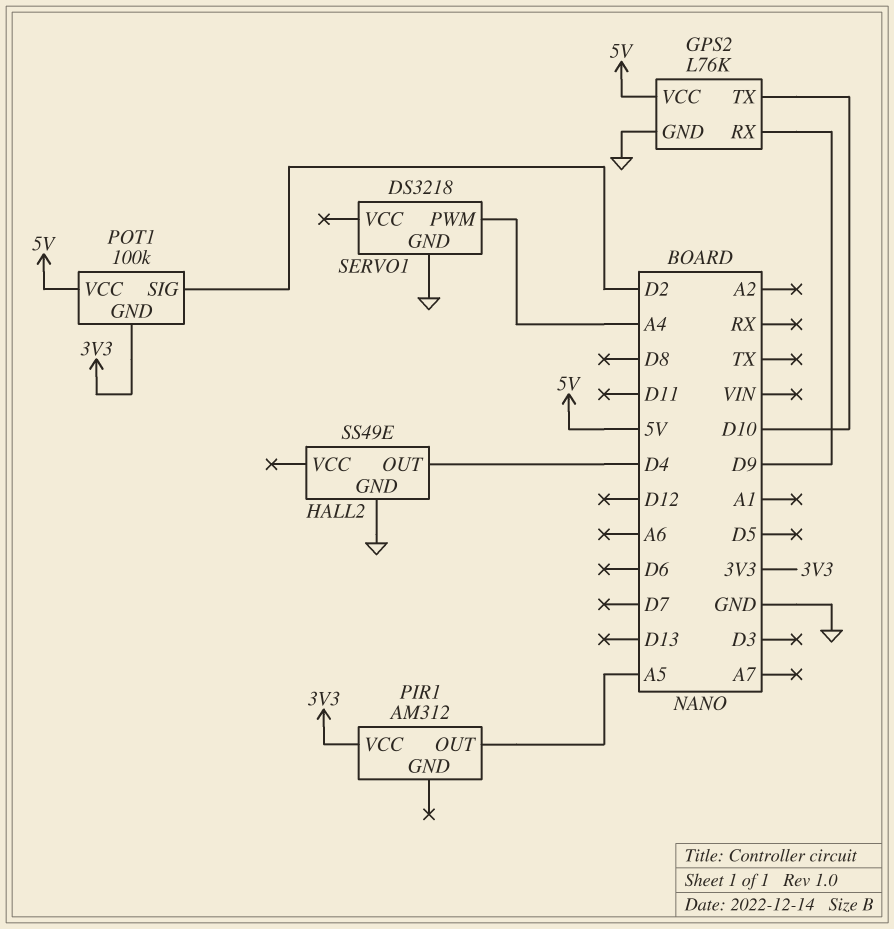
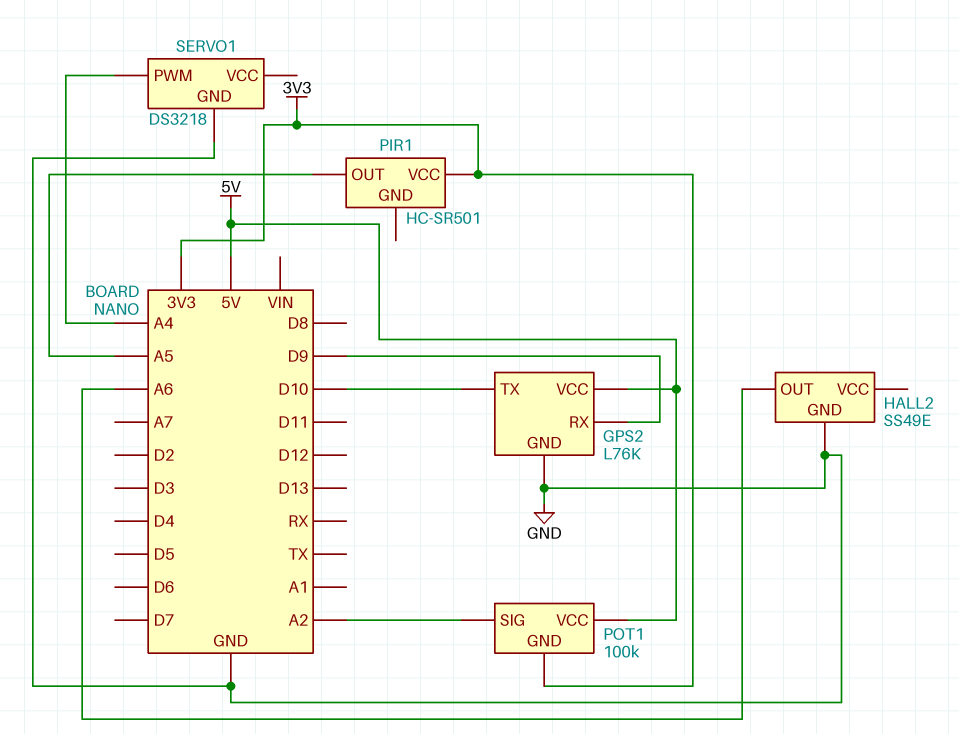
HALL2 pin OUT: D4 -> A6
PIR1: AM312 -> HC-SR501
POT1 pin SIG: D2 -> A2

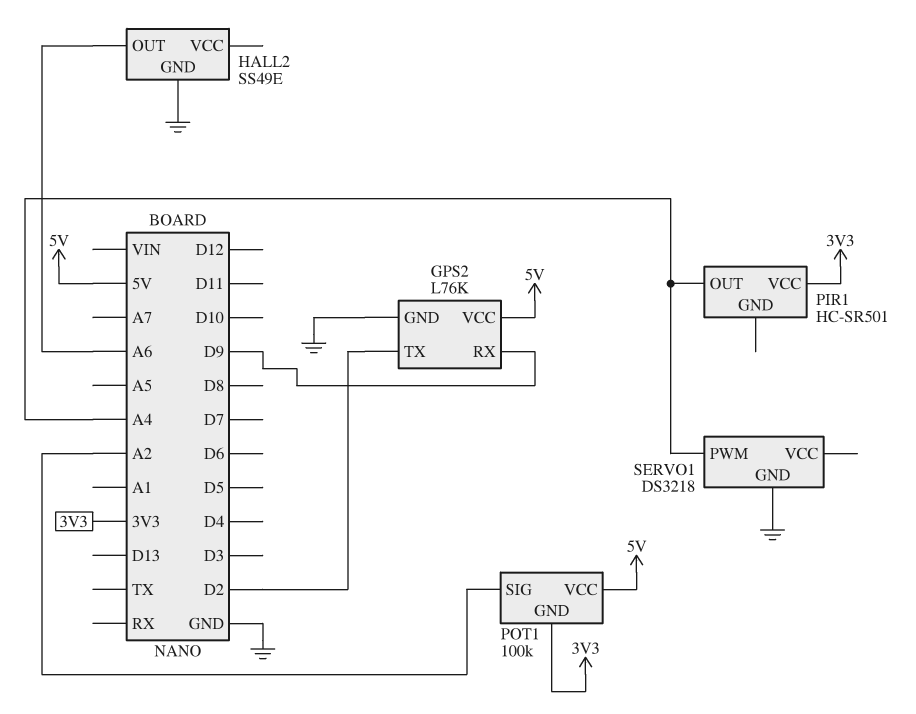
GPS2 pin TX: D10 -> D2
PIR1 pin OUT: A5 -> A4

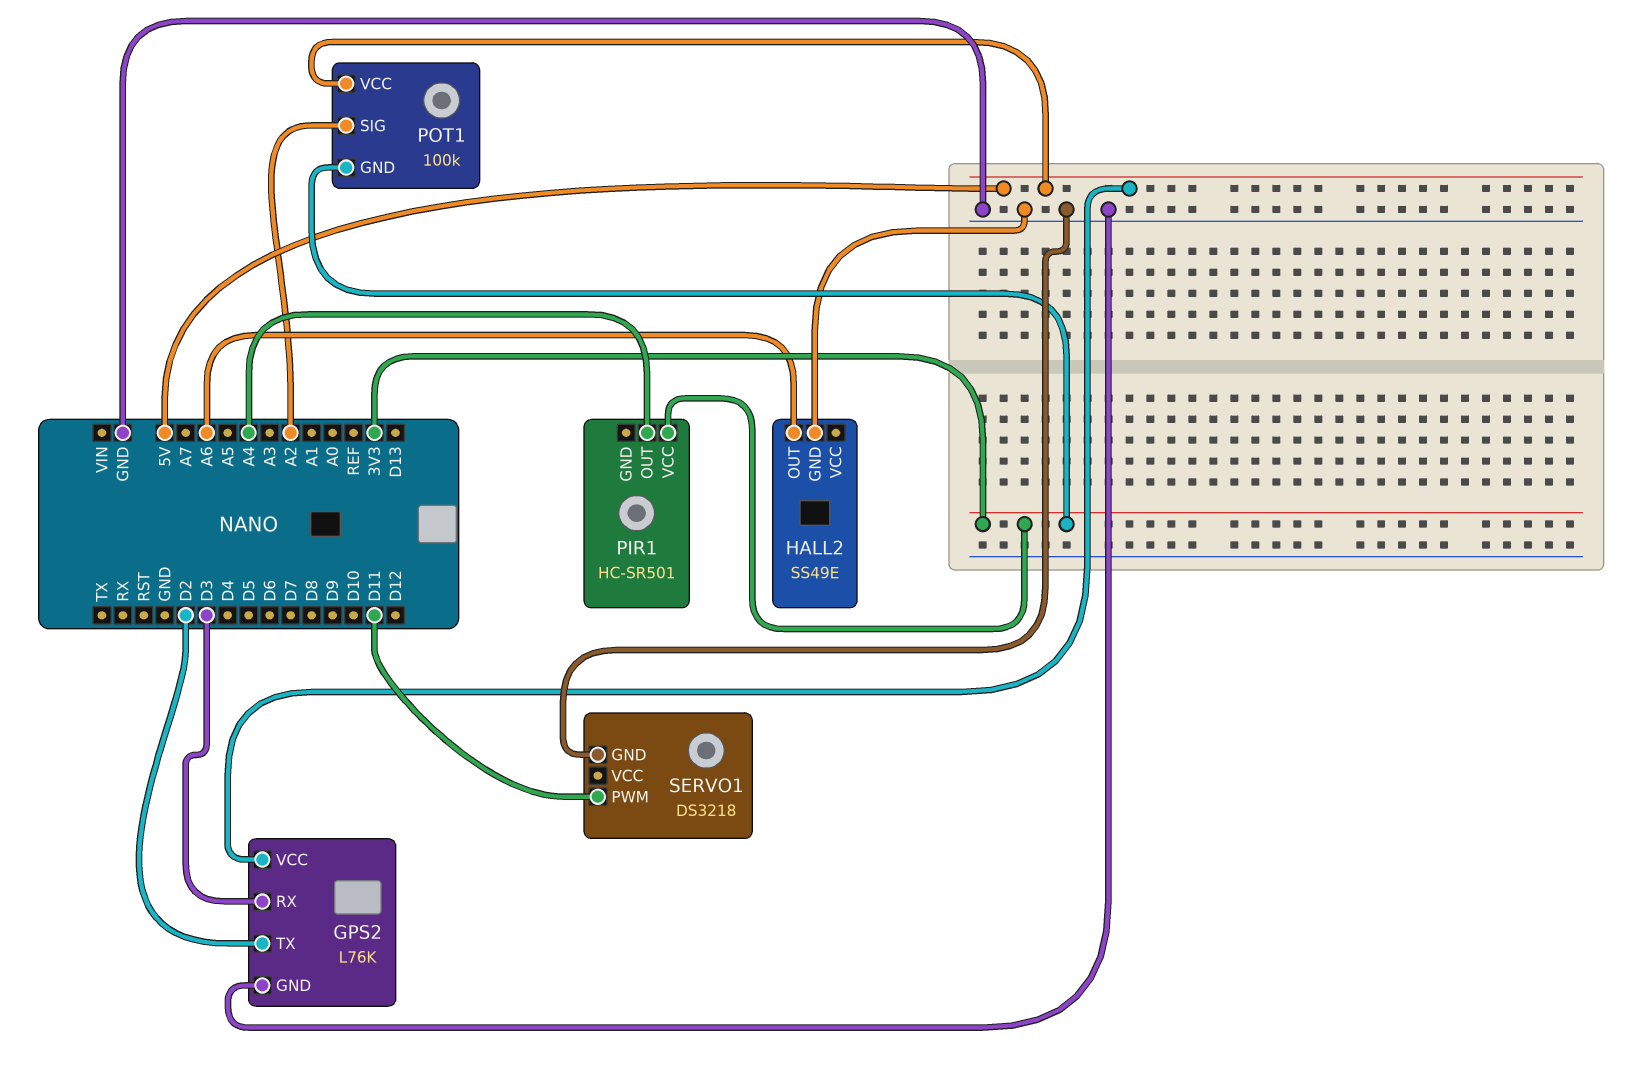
GPS2 pin RX: D9 -> D3
SERVO1 pin PWM: A4 -> D11

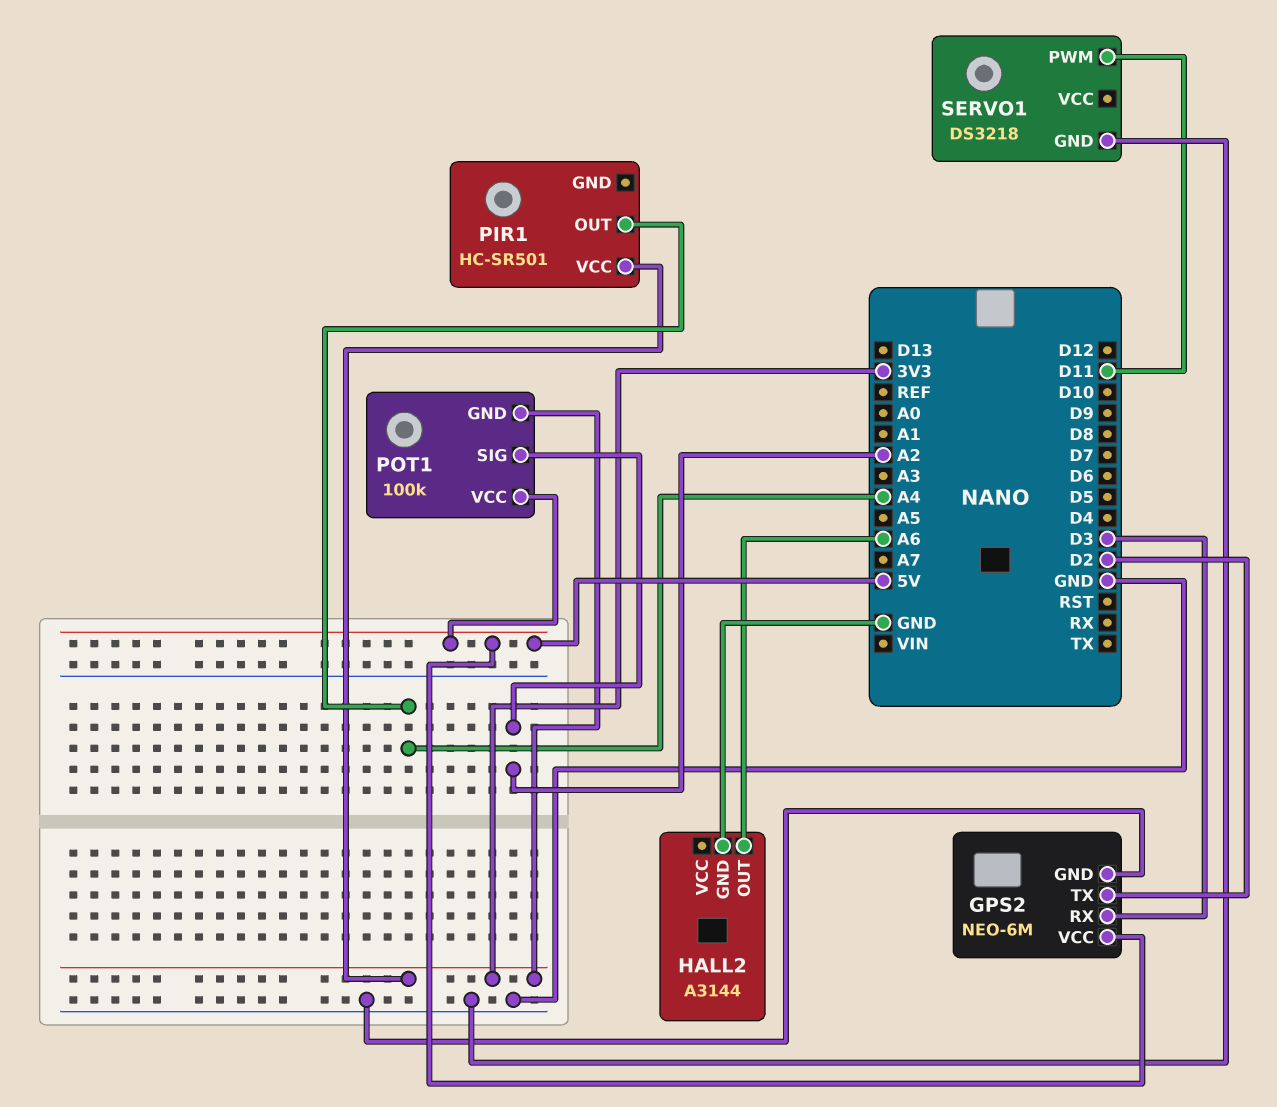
GPS2: L76K -> NEO-6M
HALL2: SS49E -> A3144

